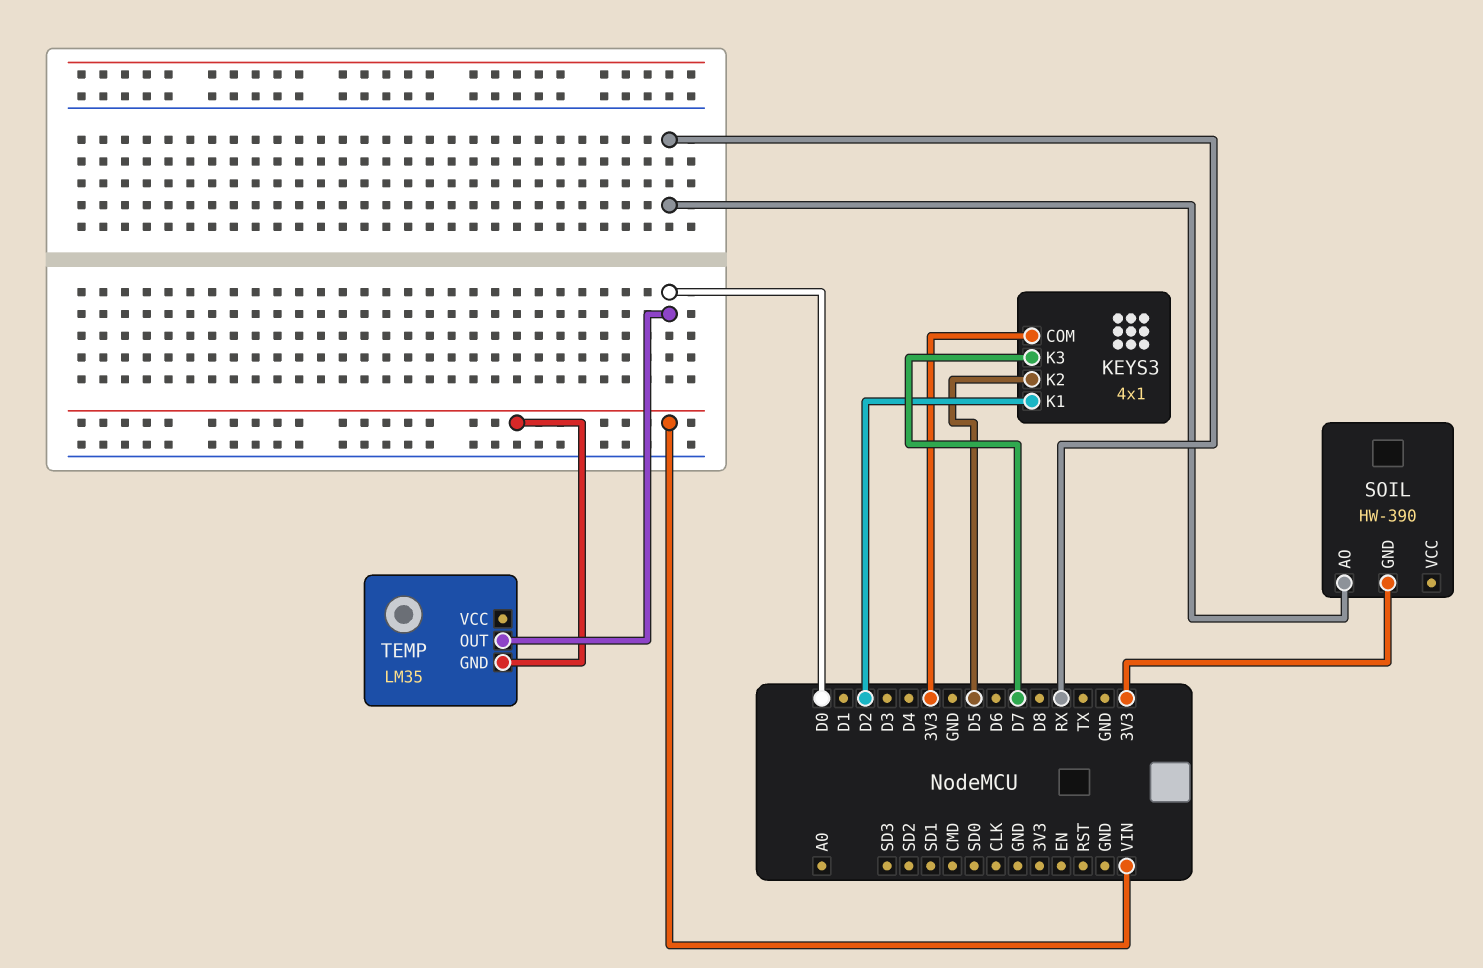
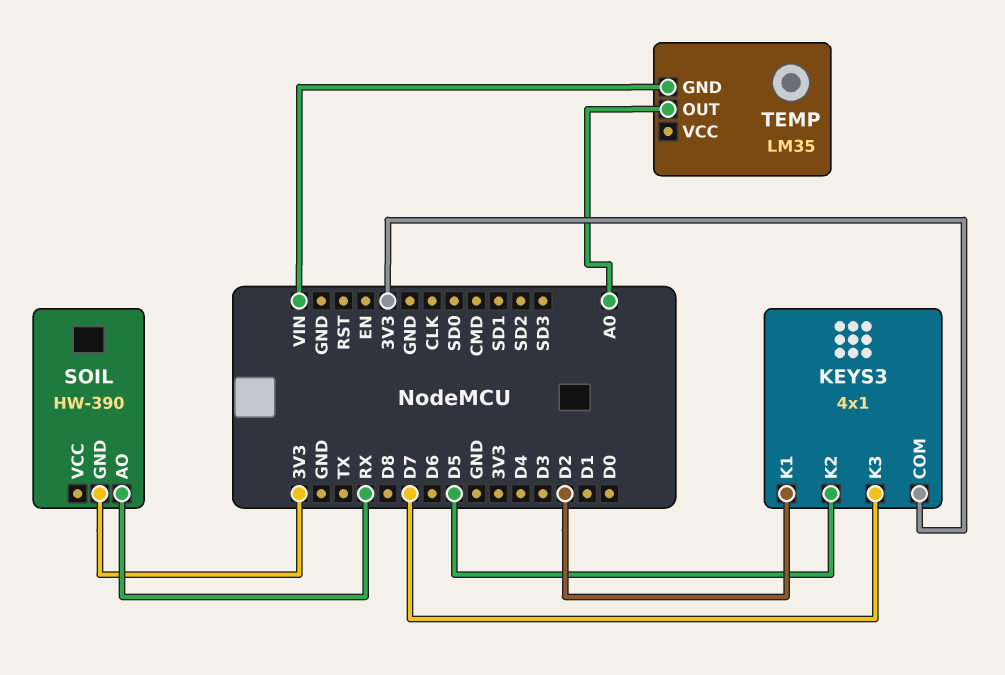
TEMP pin OUT: D0 -> A0

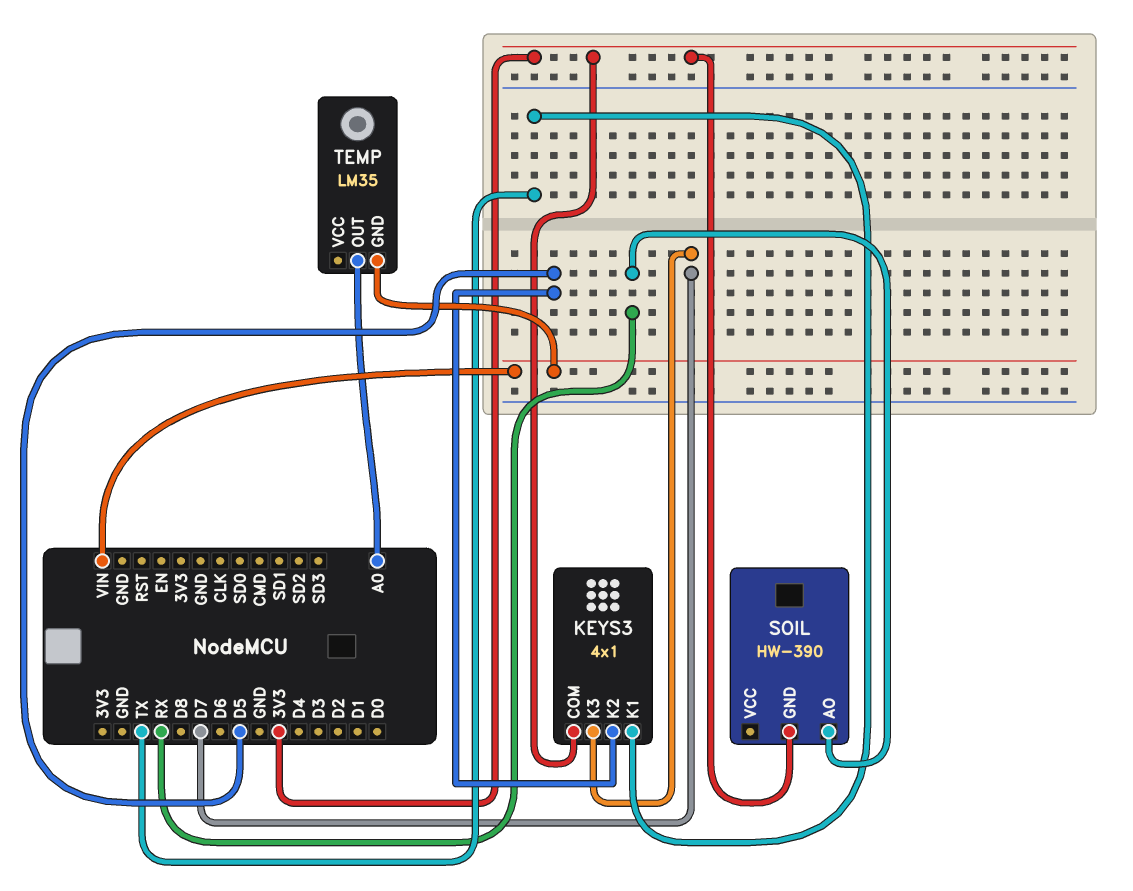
KEYS3 pin K1: D2 -> TX

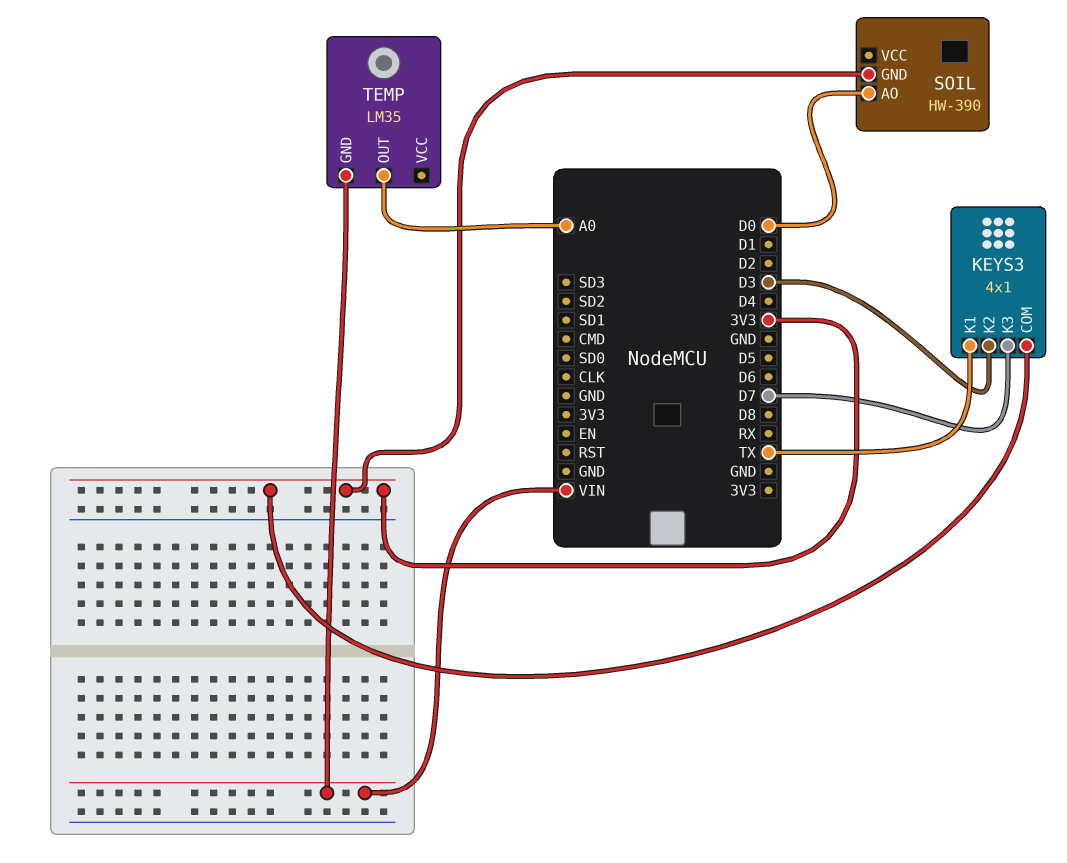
KEYS3 pin K2: D5 -> D3
SOIL pin AO: RX -> D0

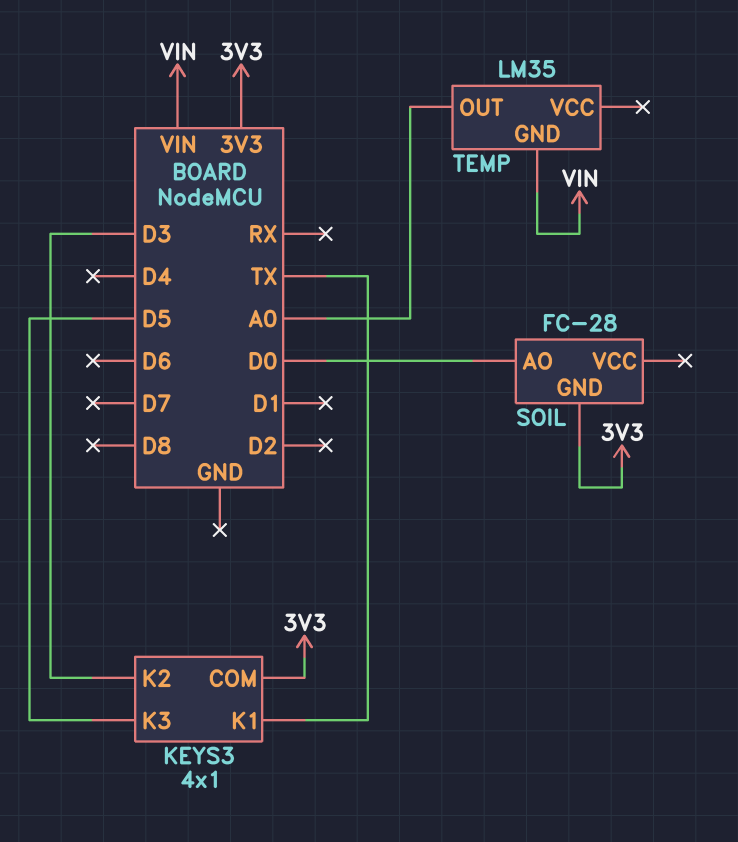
KEYS3 pin K3: D7 -> D5
SOIL: HW-390 -> FC-28

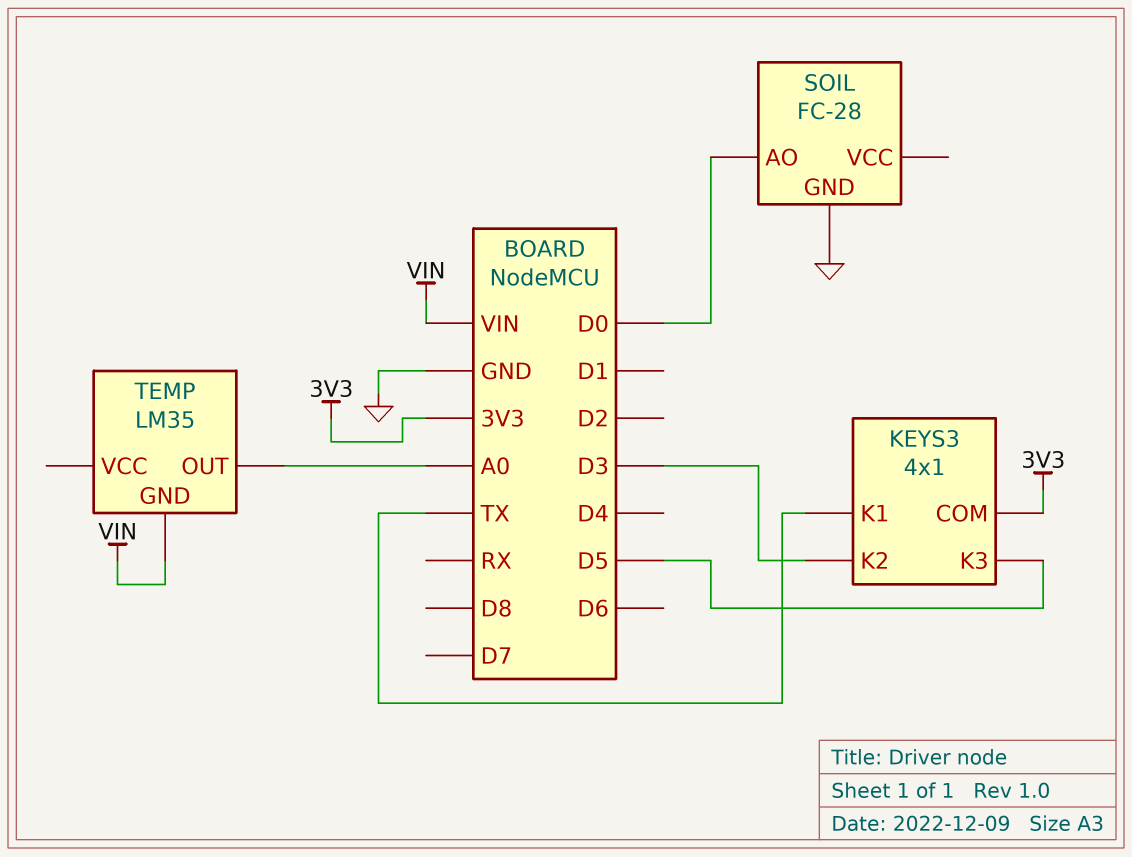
SOIL pin GND: 3V3 -> GND

